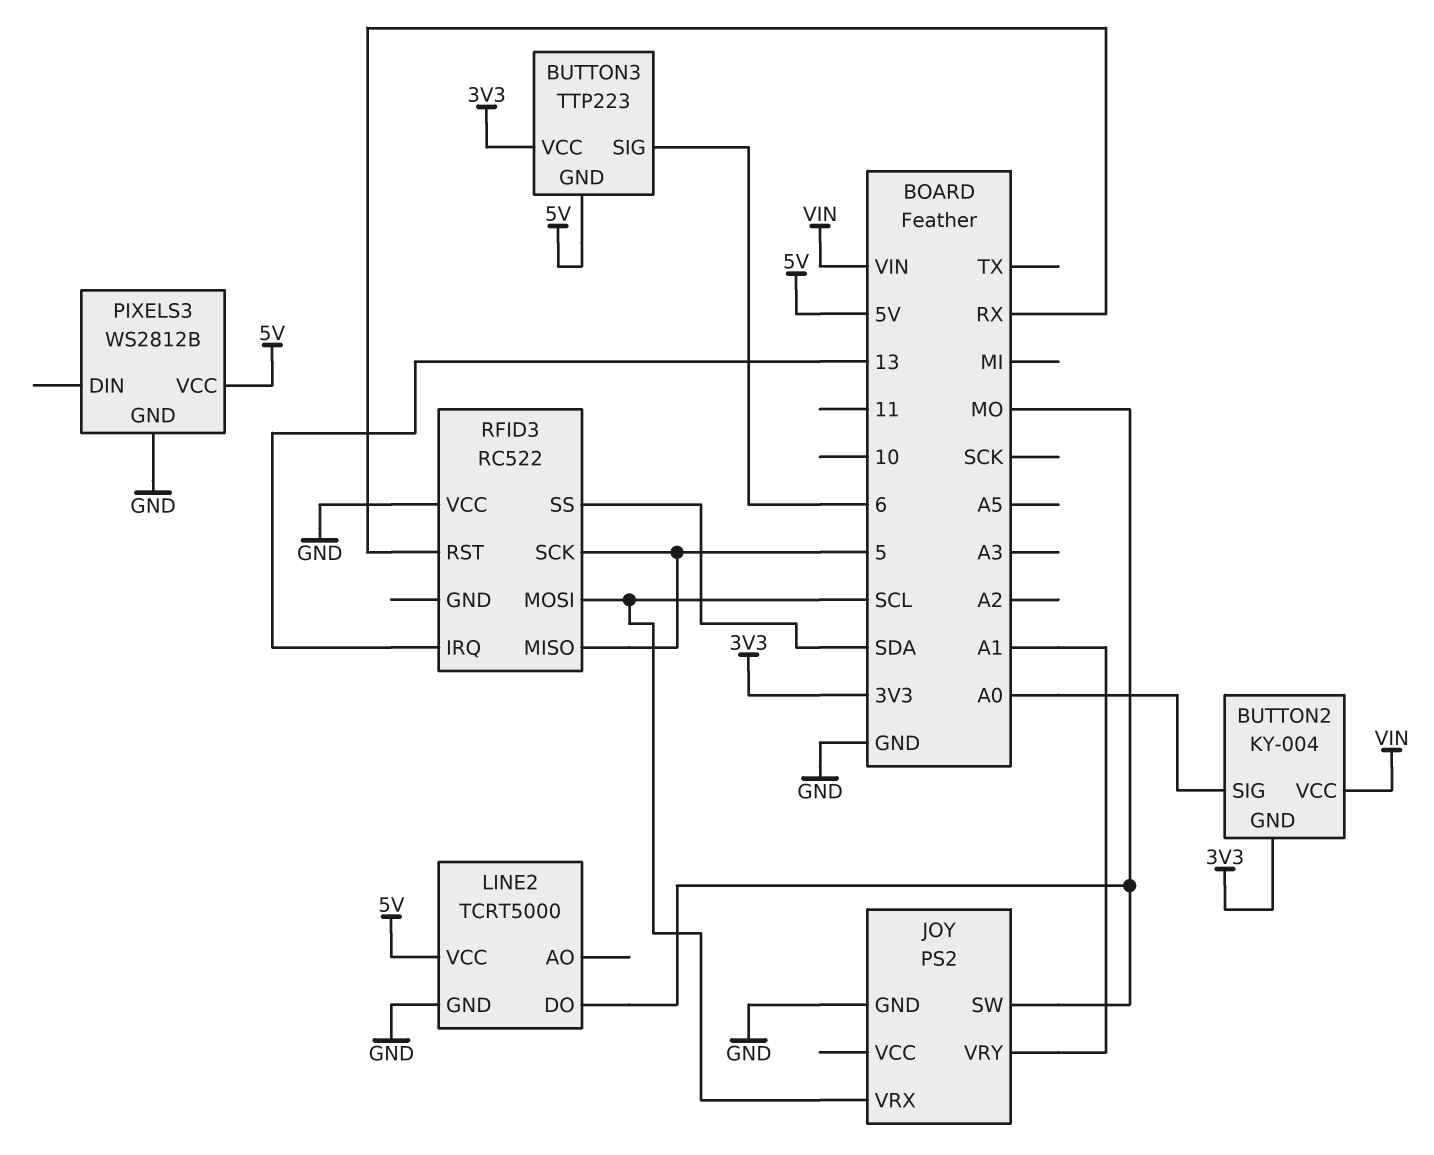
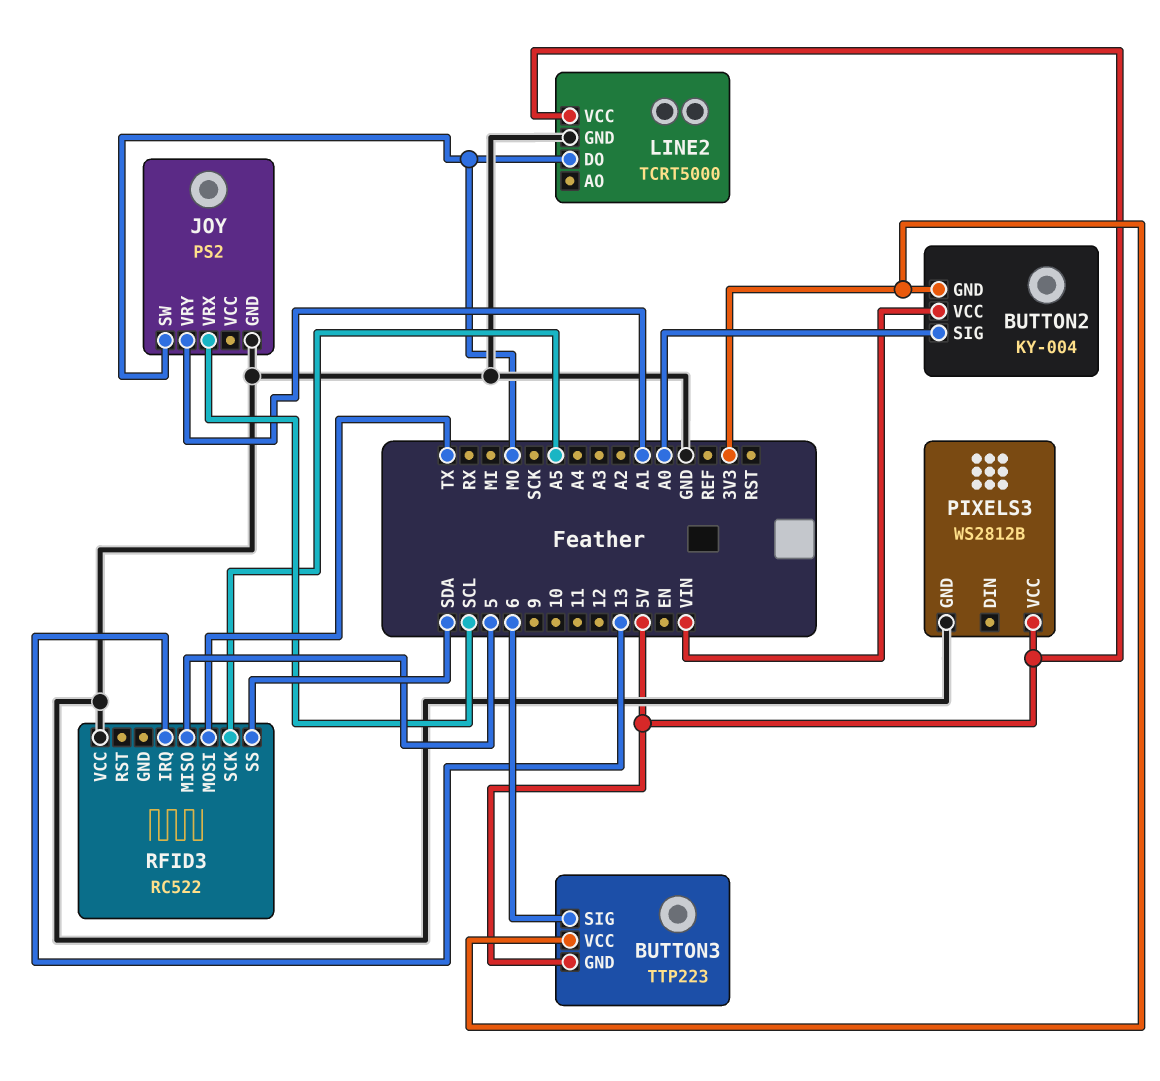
RFID3 pin MOSI: SCL -> TX
RFID3 pin RST: RX -> none
RFID3 pin SCK: 5 -> A5

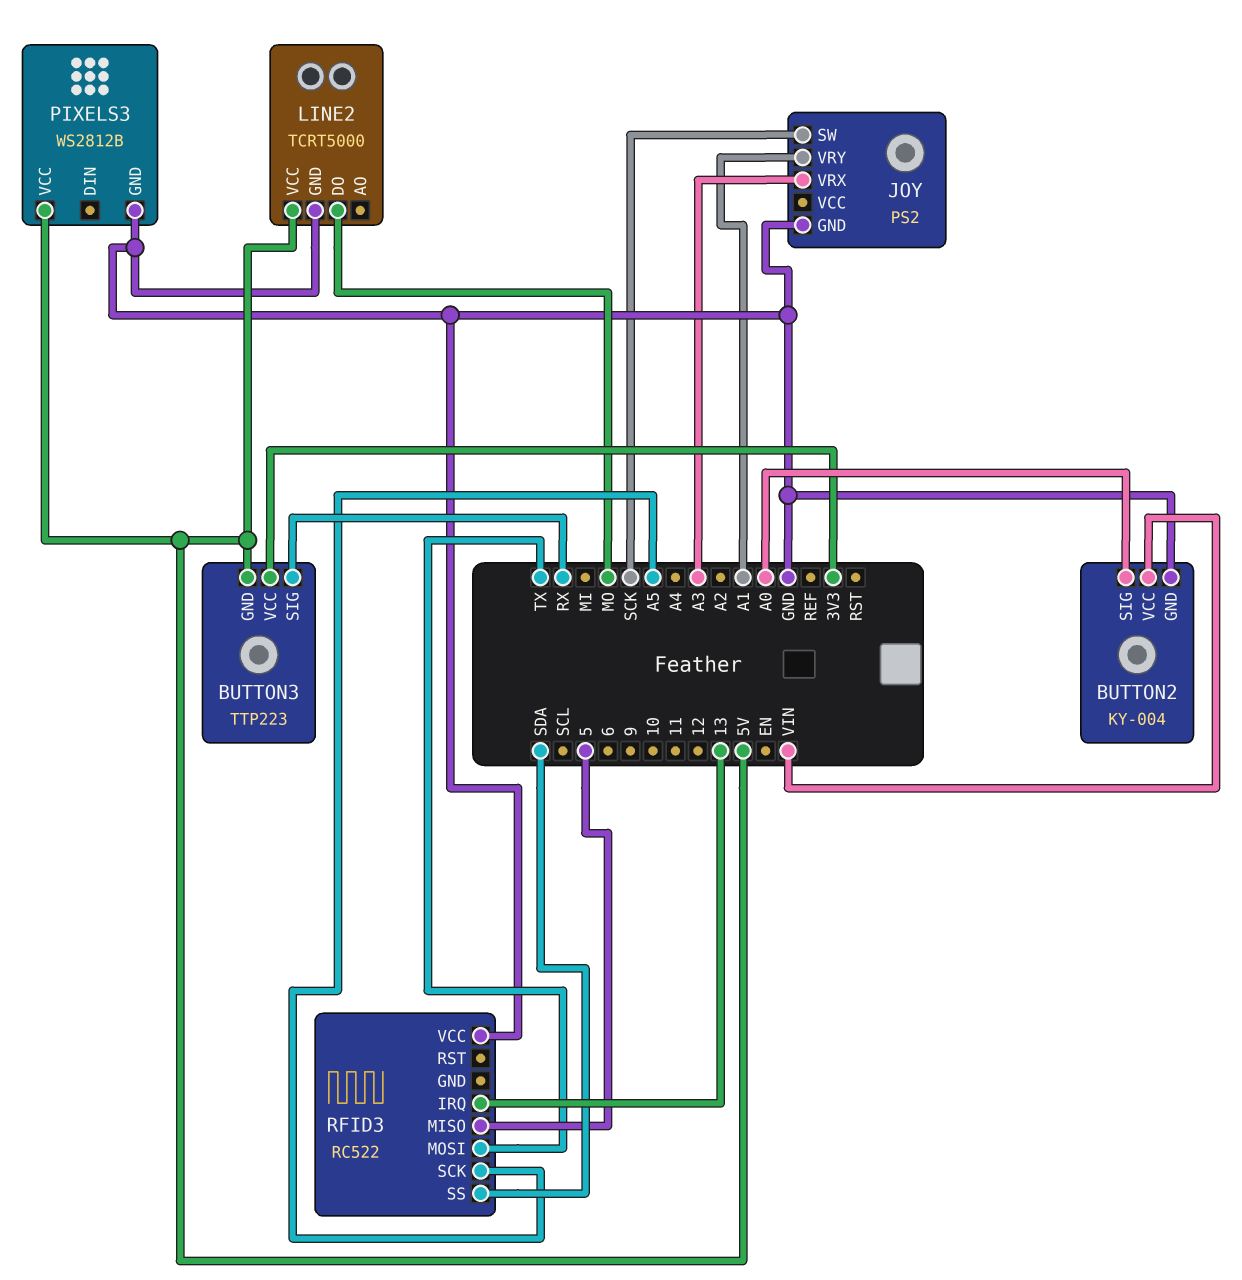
BUTTON2 pin GND: 3V3 -> GND
BUTTON3 pin SIG: 6 -> RX
JOY pin SW: MO -> SCK
JOY pin VRX: SCL -> A3

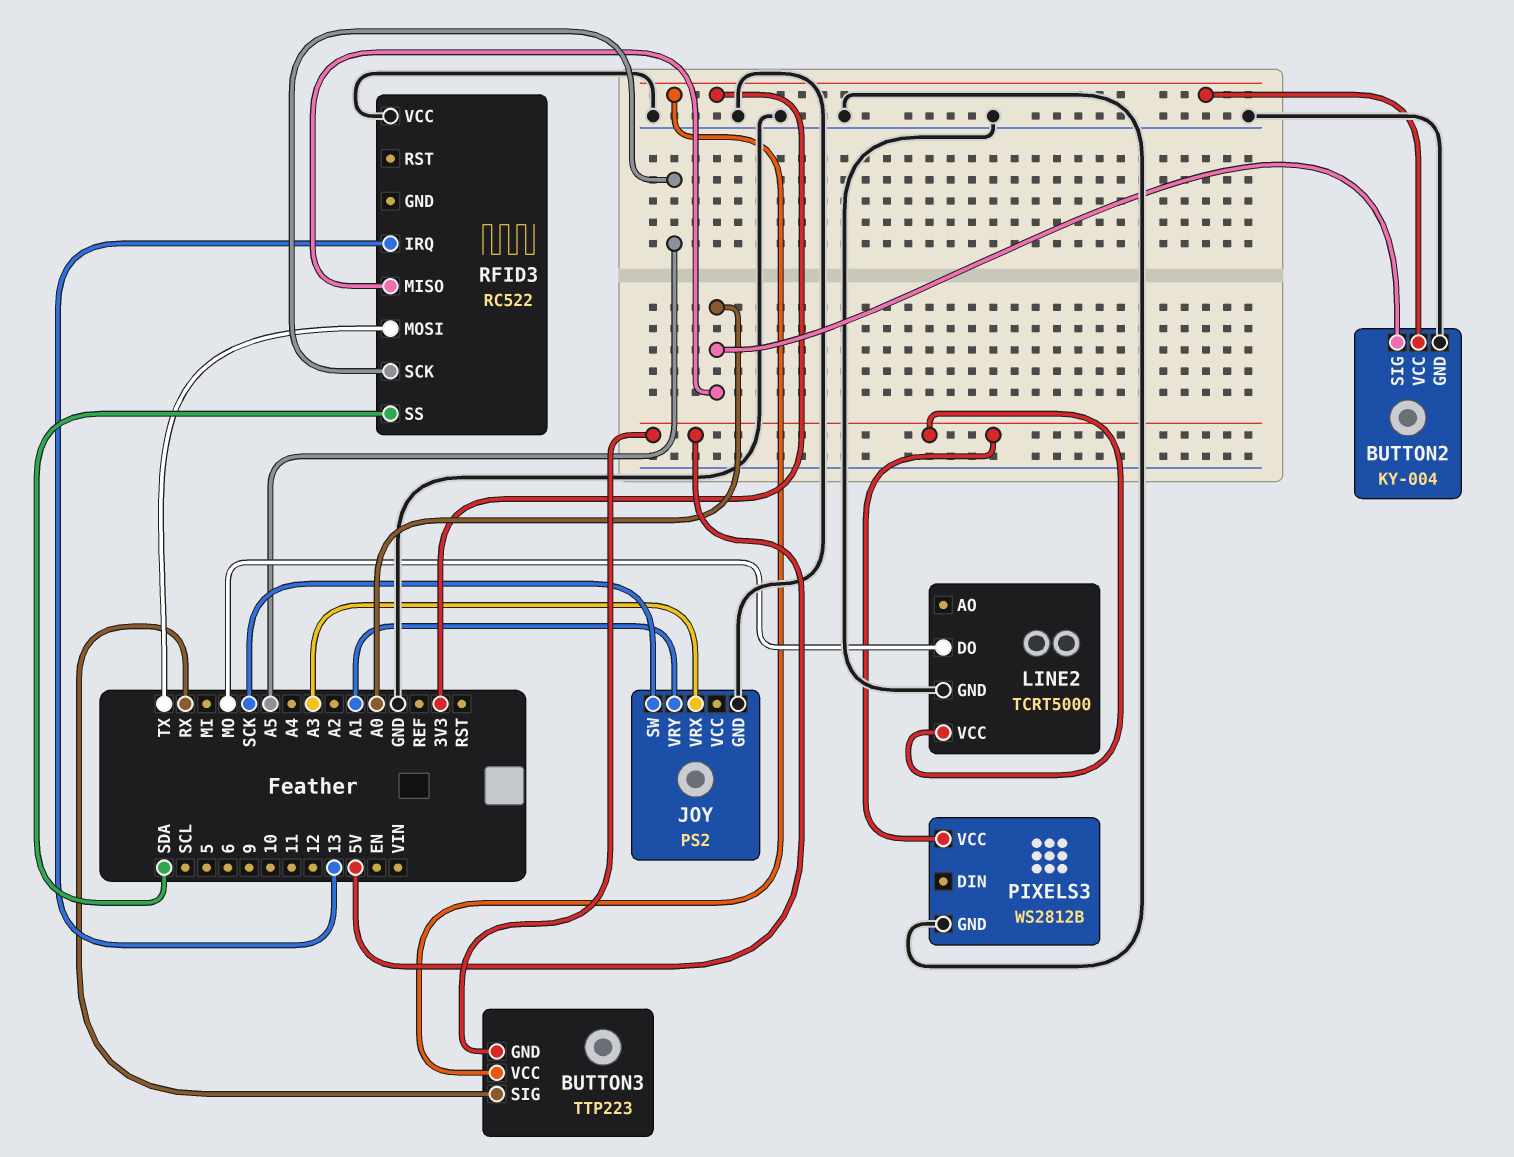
BUTTON2 pin VCC: VIN -> 3V3
RFID3 pin MISO: 5 -> A0

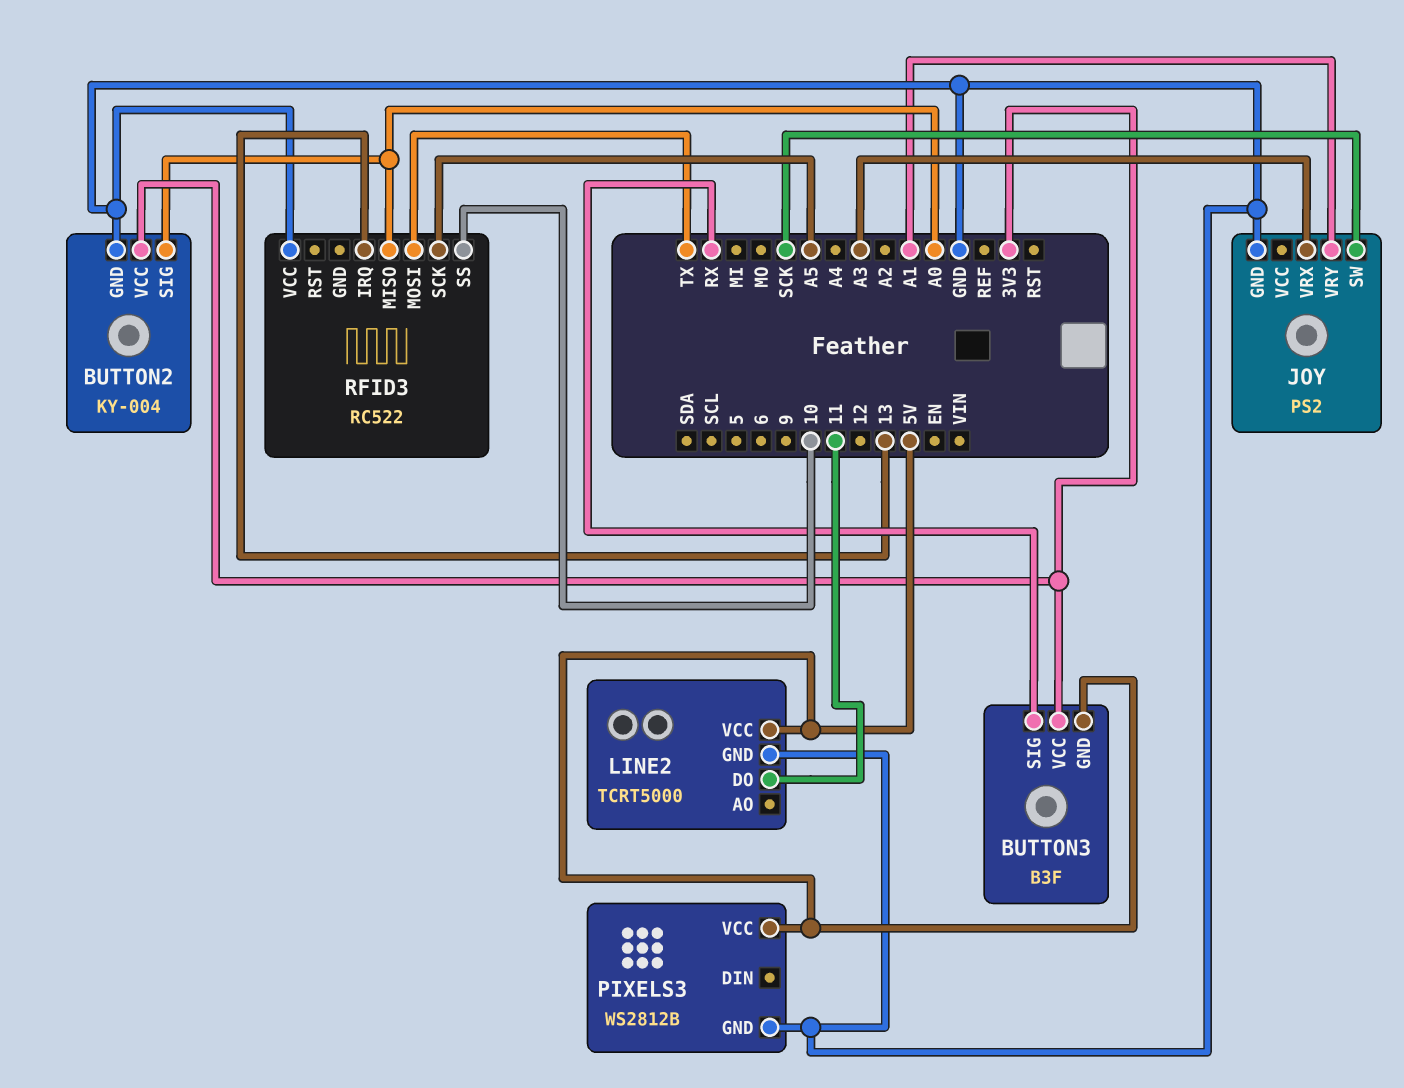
BUTTON3: TTP223 -> B3F
LINE2 pin DO: MO -> 11
RFID3 pin SS: SDA -> 10

